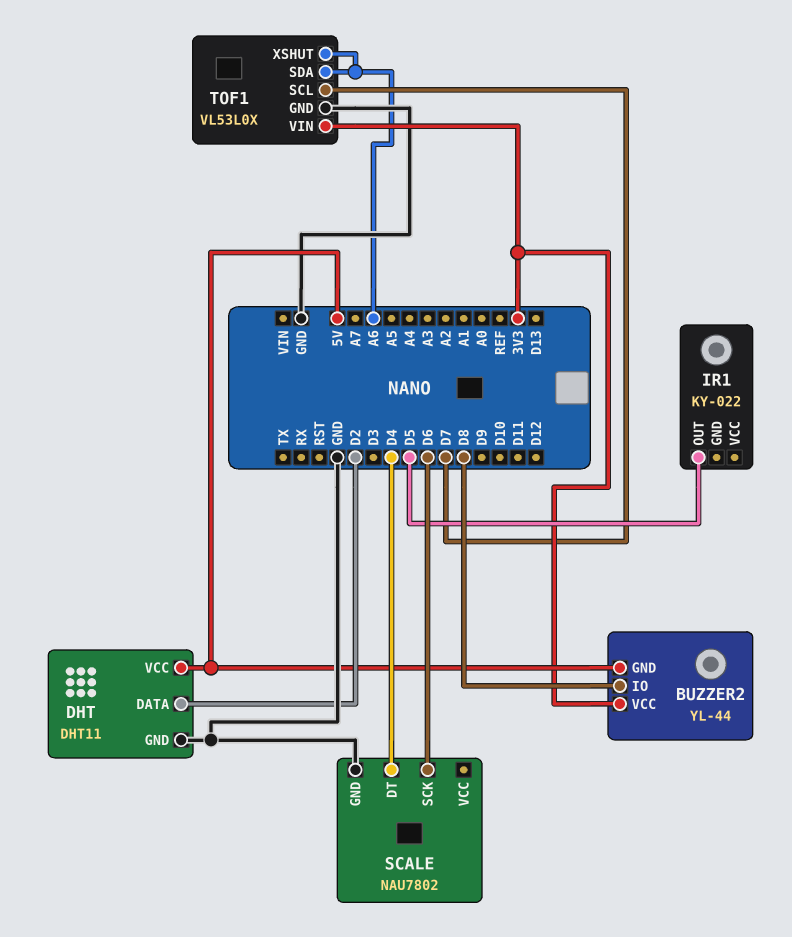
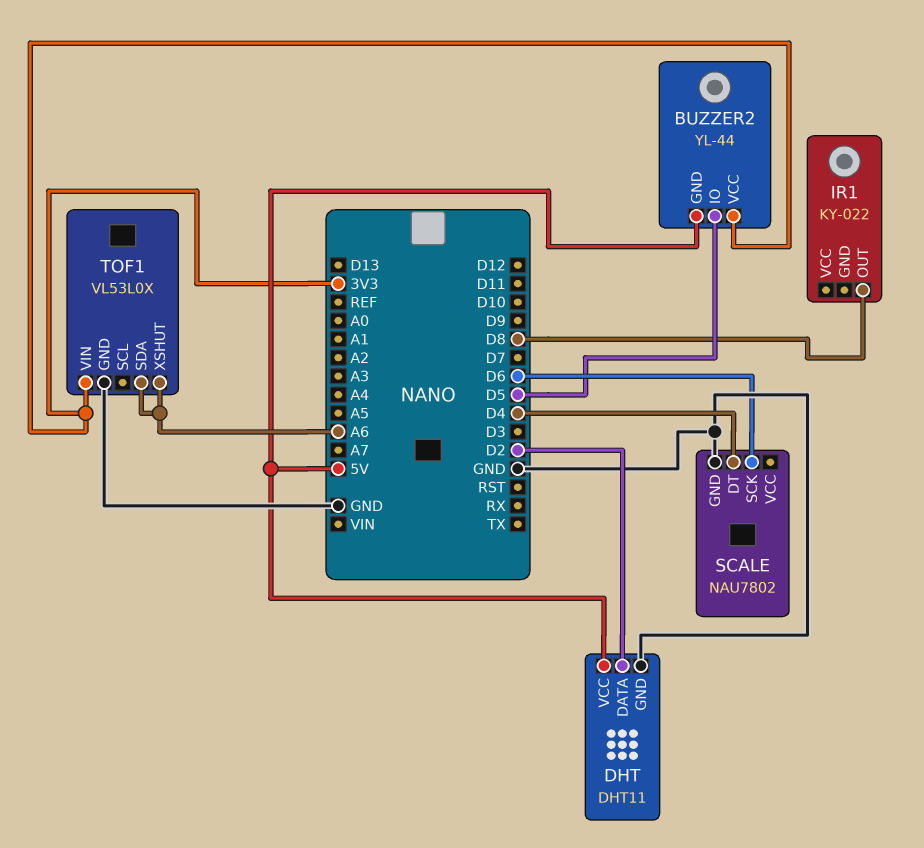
BUZZER2 pin IO: D8 -> D5
IR1 pin OUT: D5 -> D8
TOF1 pin SCL: D7 -> none

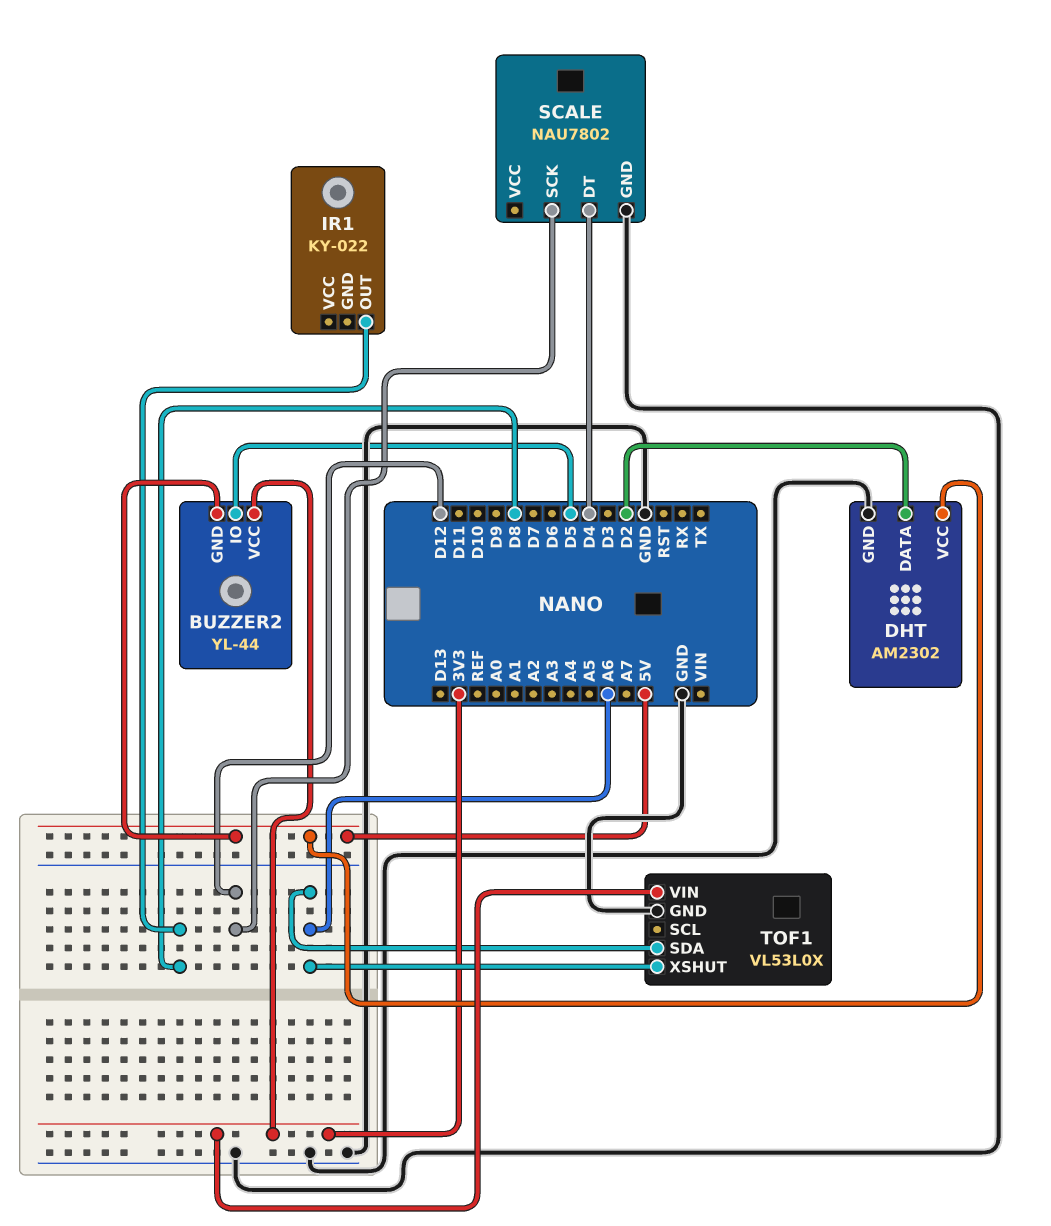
DHT: DHT11 -> AM2302
SCALE pin SCK: D6 -> D12

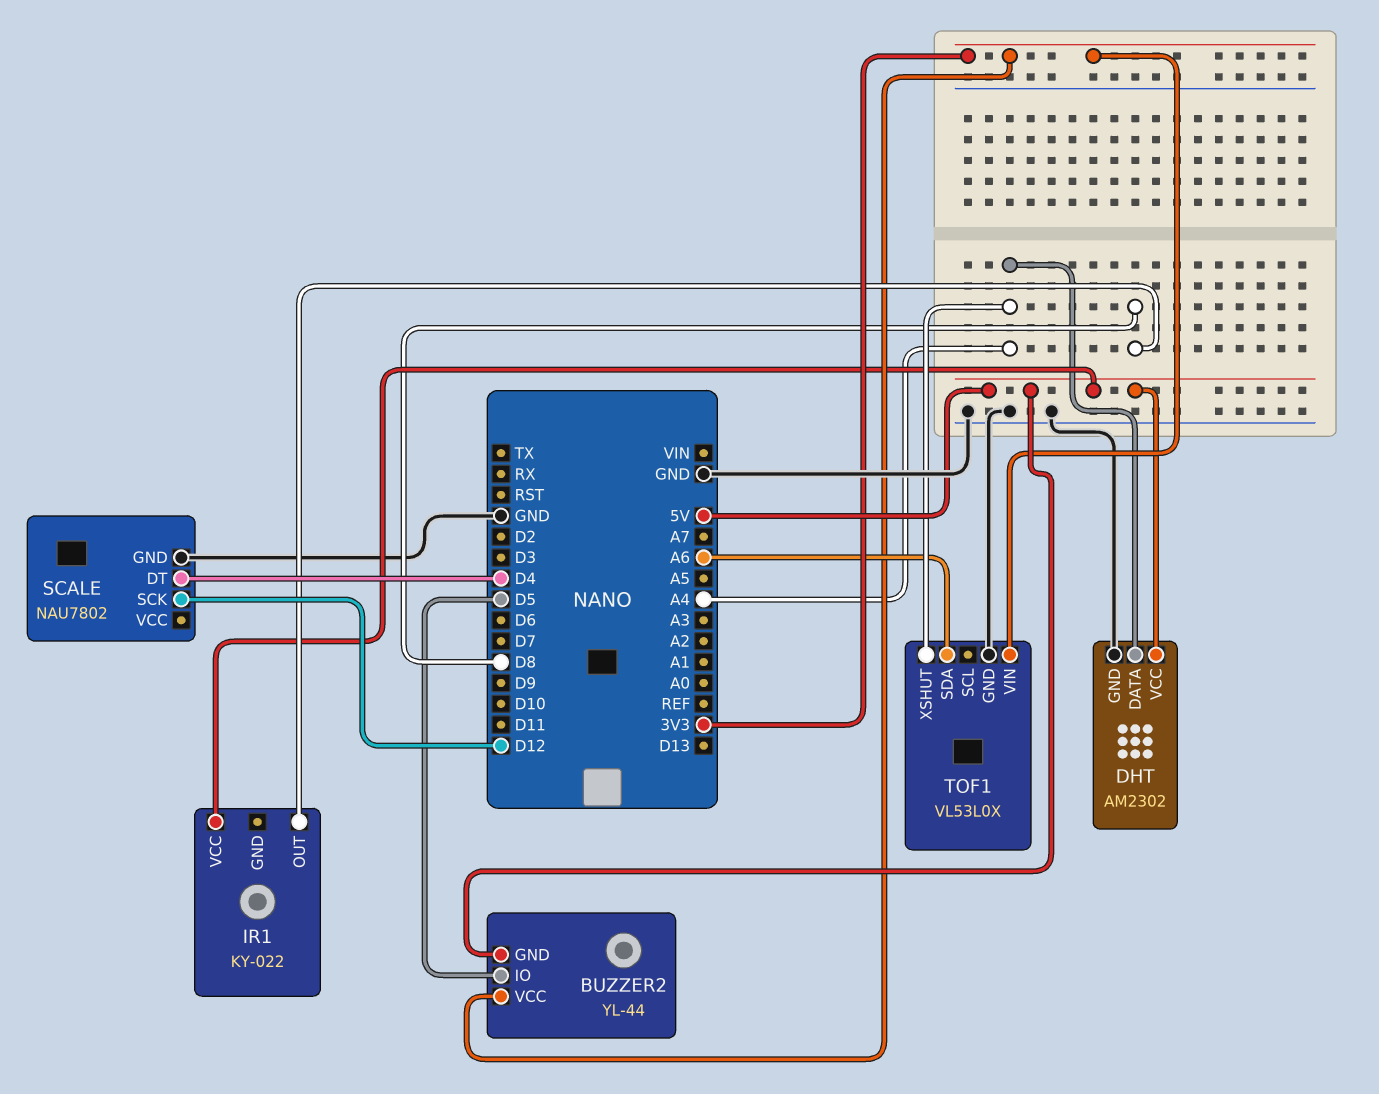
DHT pin DATA: D2 -> A4
IR1 pin VCC: none -> 5V
TOF1 pin XSHUT: A6 -> A4

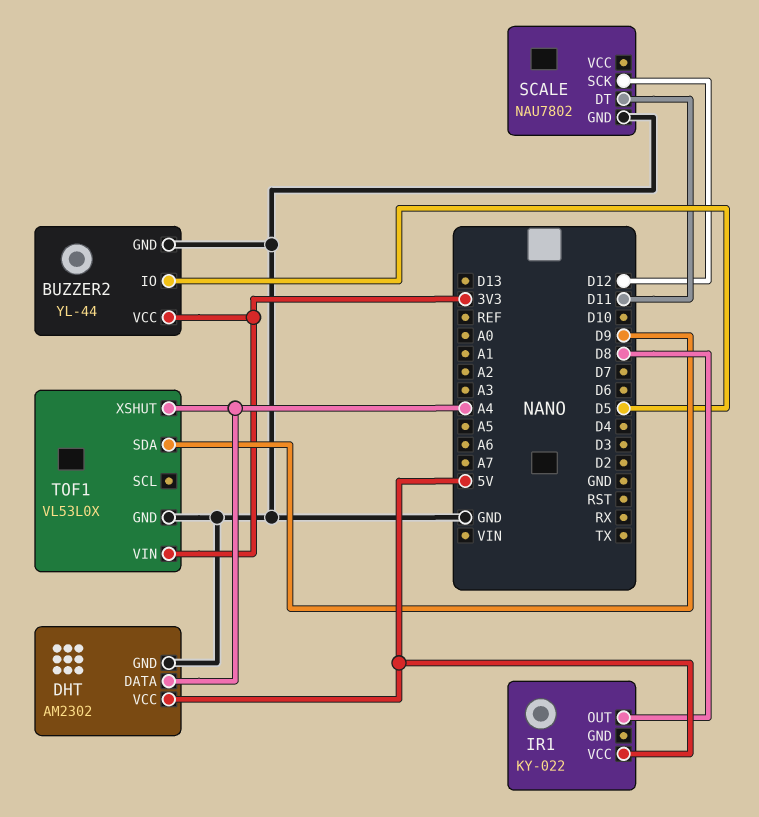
BUZZER2 pin GND: 5V -> GND
SCALE pin DT: D4 -> D11
TOF1 pin SDA: A6 -> D9

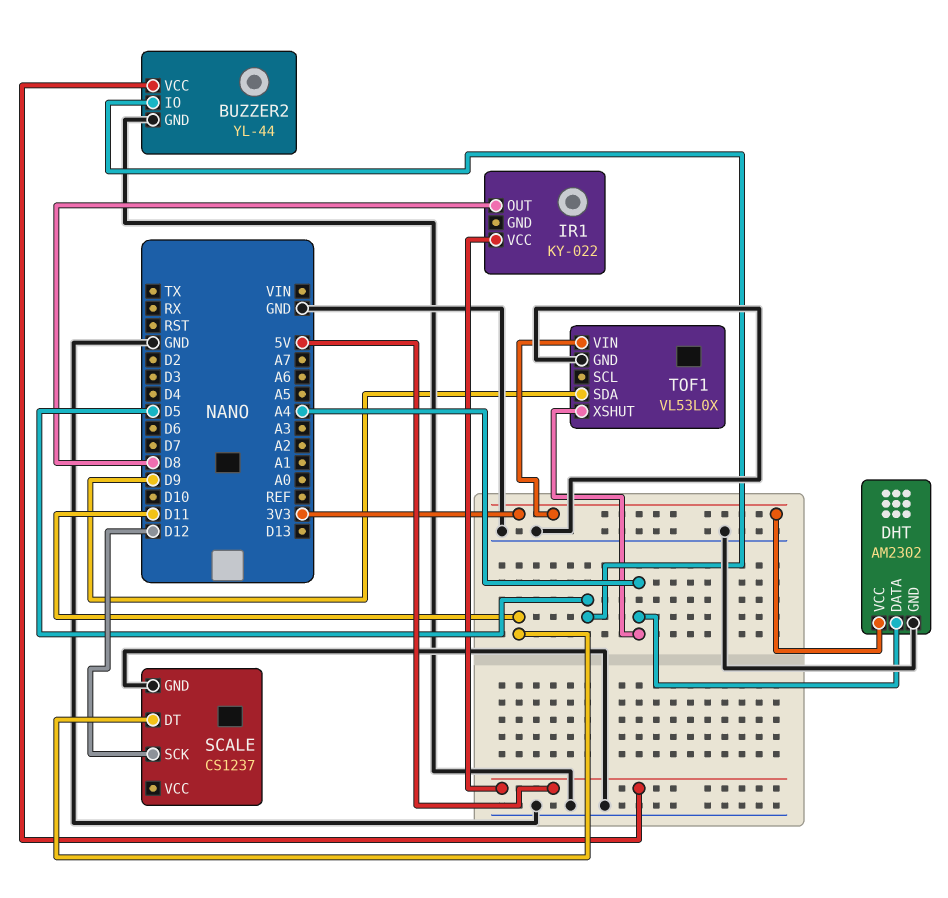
BUZZER2 pin VCC: 3V3 -> 5V
DHT pin VCC: 5V -> 3V3
SCALE: NAU7802 -> CS1237

